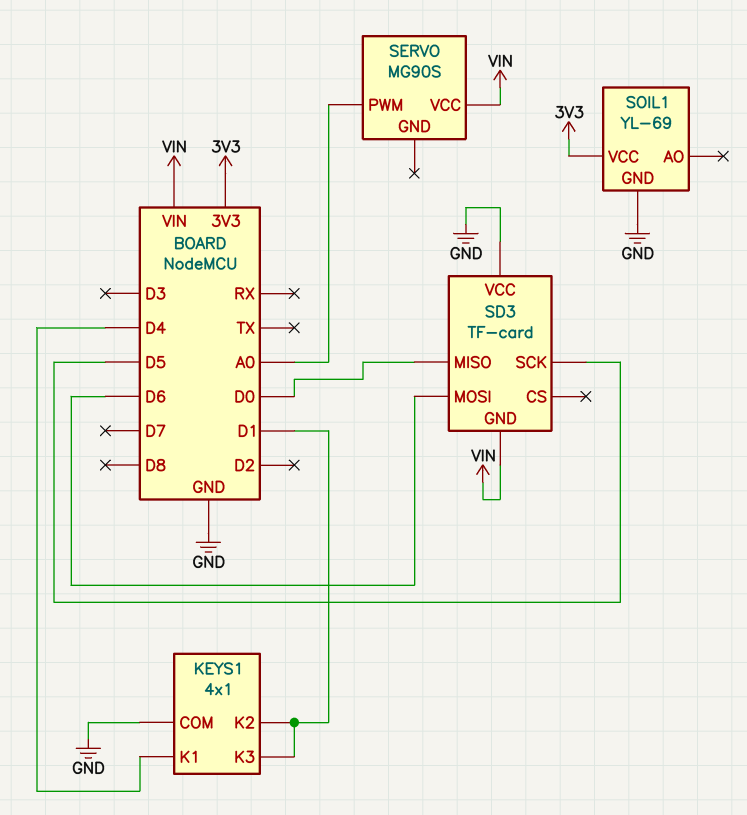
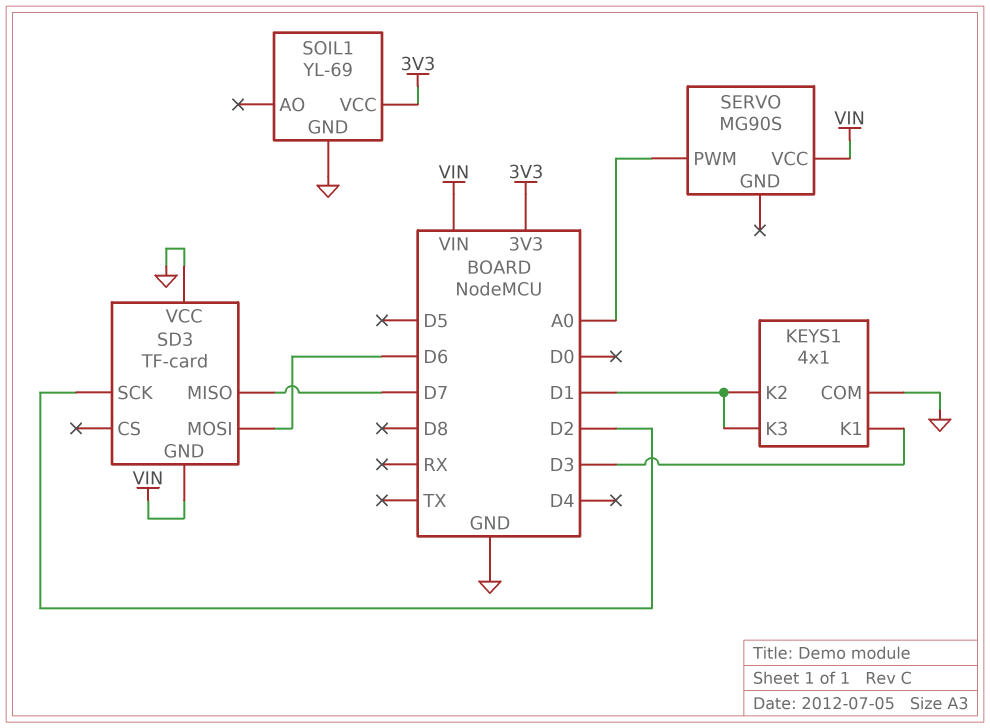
KEYS1 pin K1: D4 -> D3
SD3 pin MISO: D0 -> D7
SD3 pin SCK: D5 -> D2

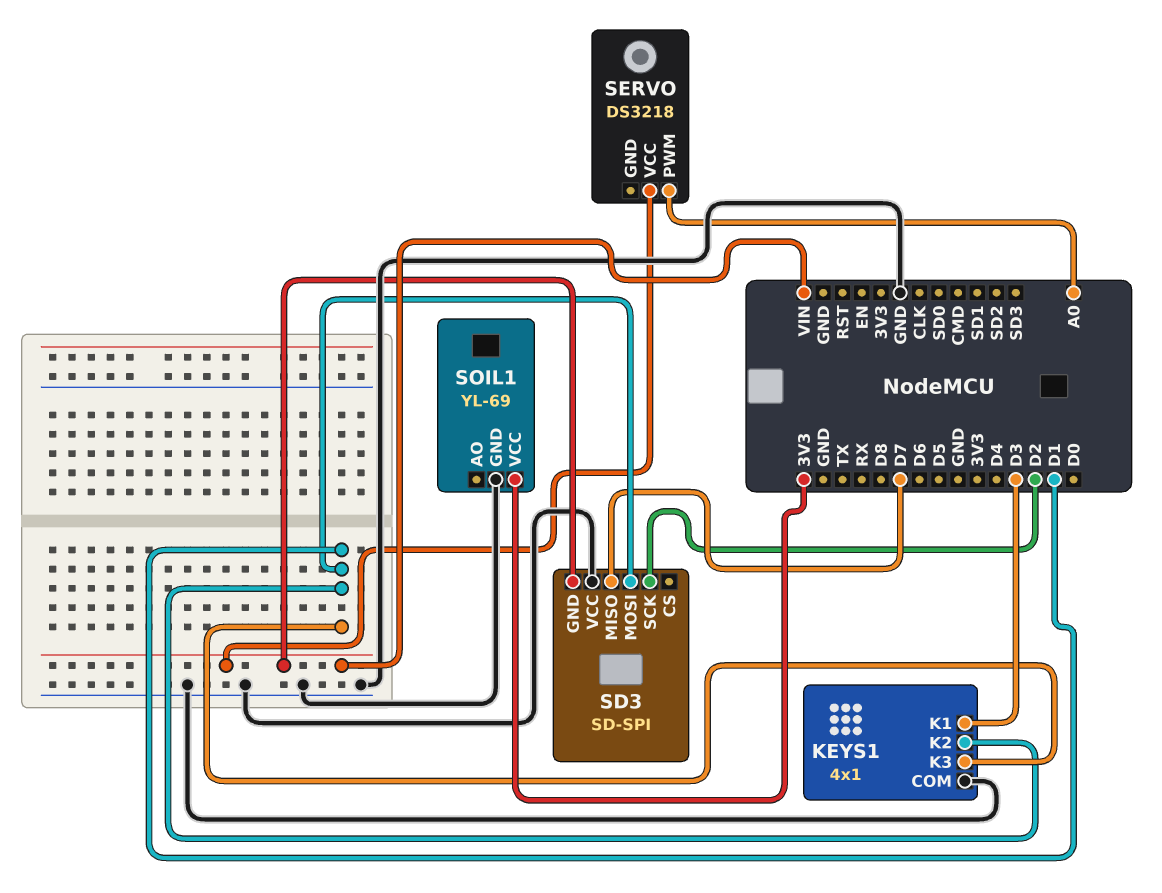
SD3: TF-card -> SD-SPI
SD3 pin MOSI: D6 -> D1
SERVO: MG90S -> DS3218

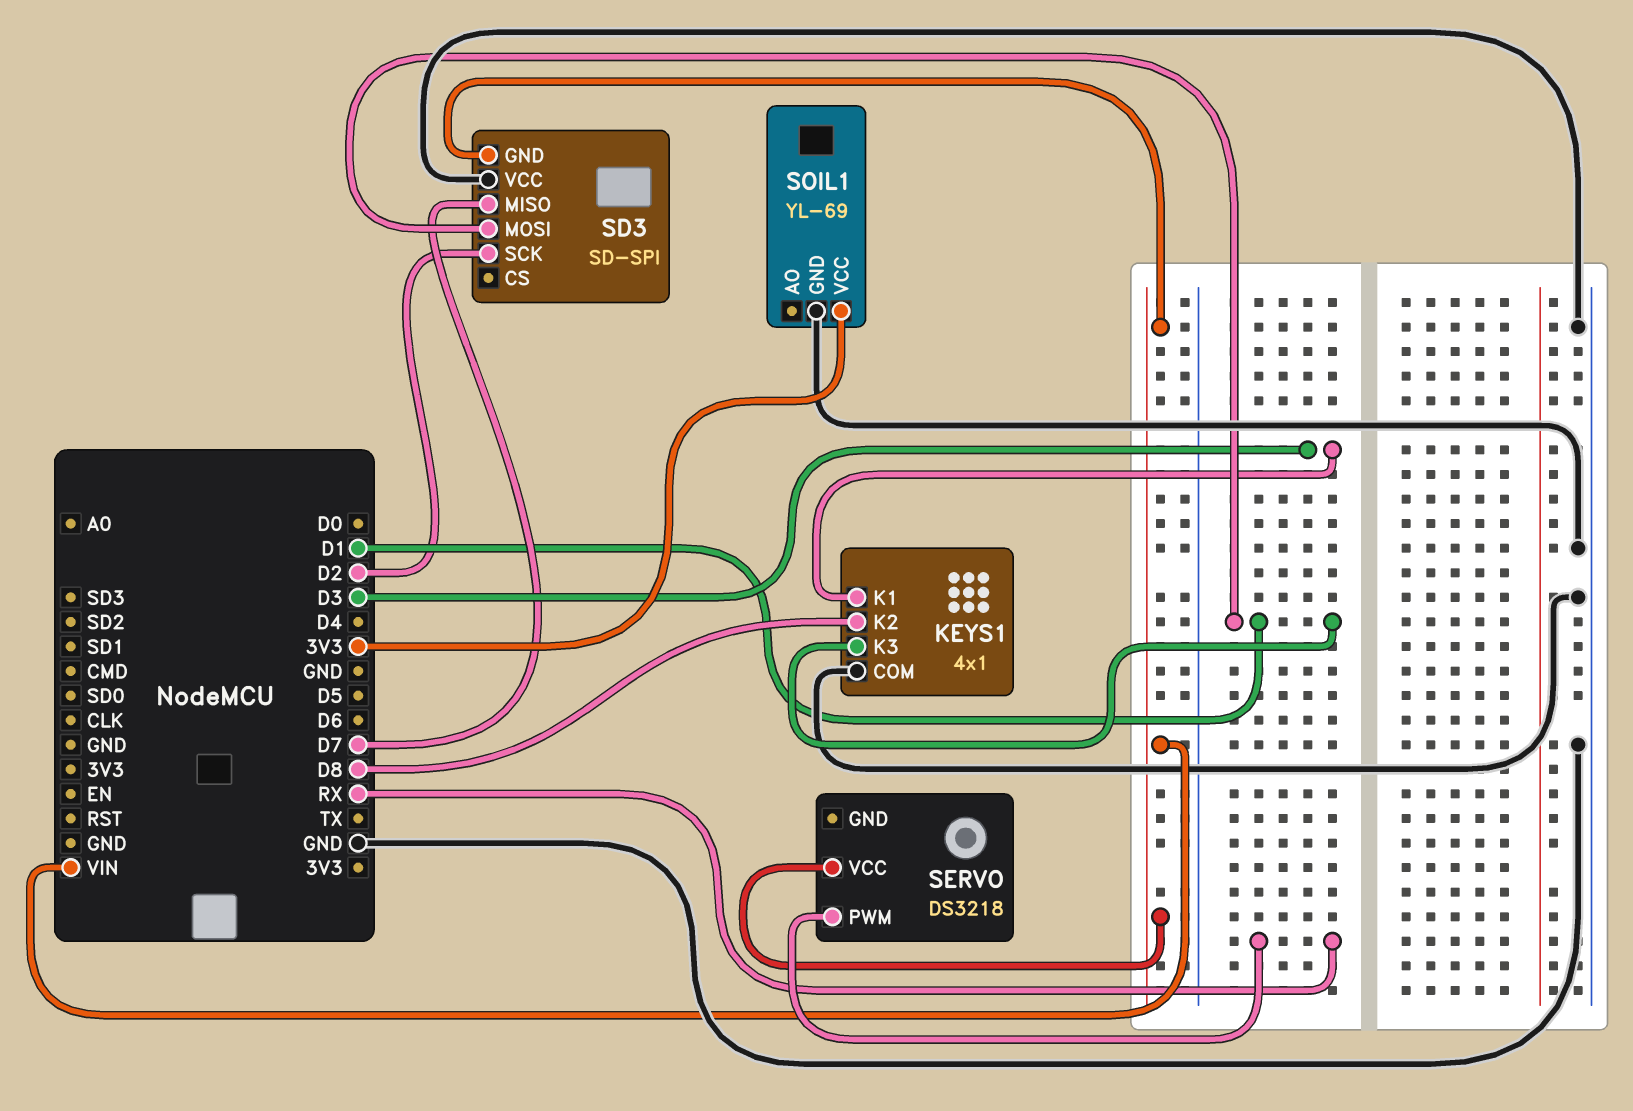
KEYS1 pin K2: D1 -> D8
SERVO pin PWM: A0 -> RX

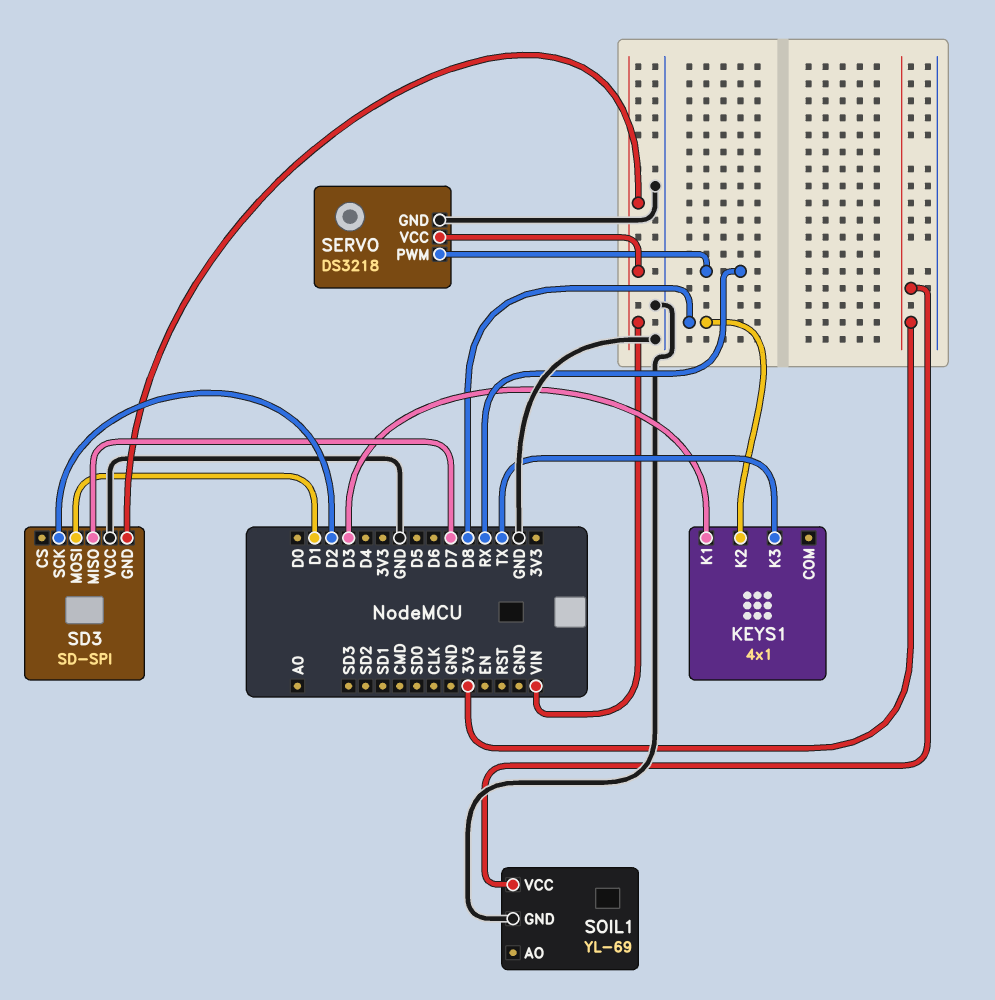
KEYS1 pin COM: GND -> none
KEYS1 pin K3: D1 -> TX
SERVO pin GND: none -> GND

